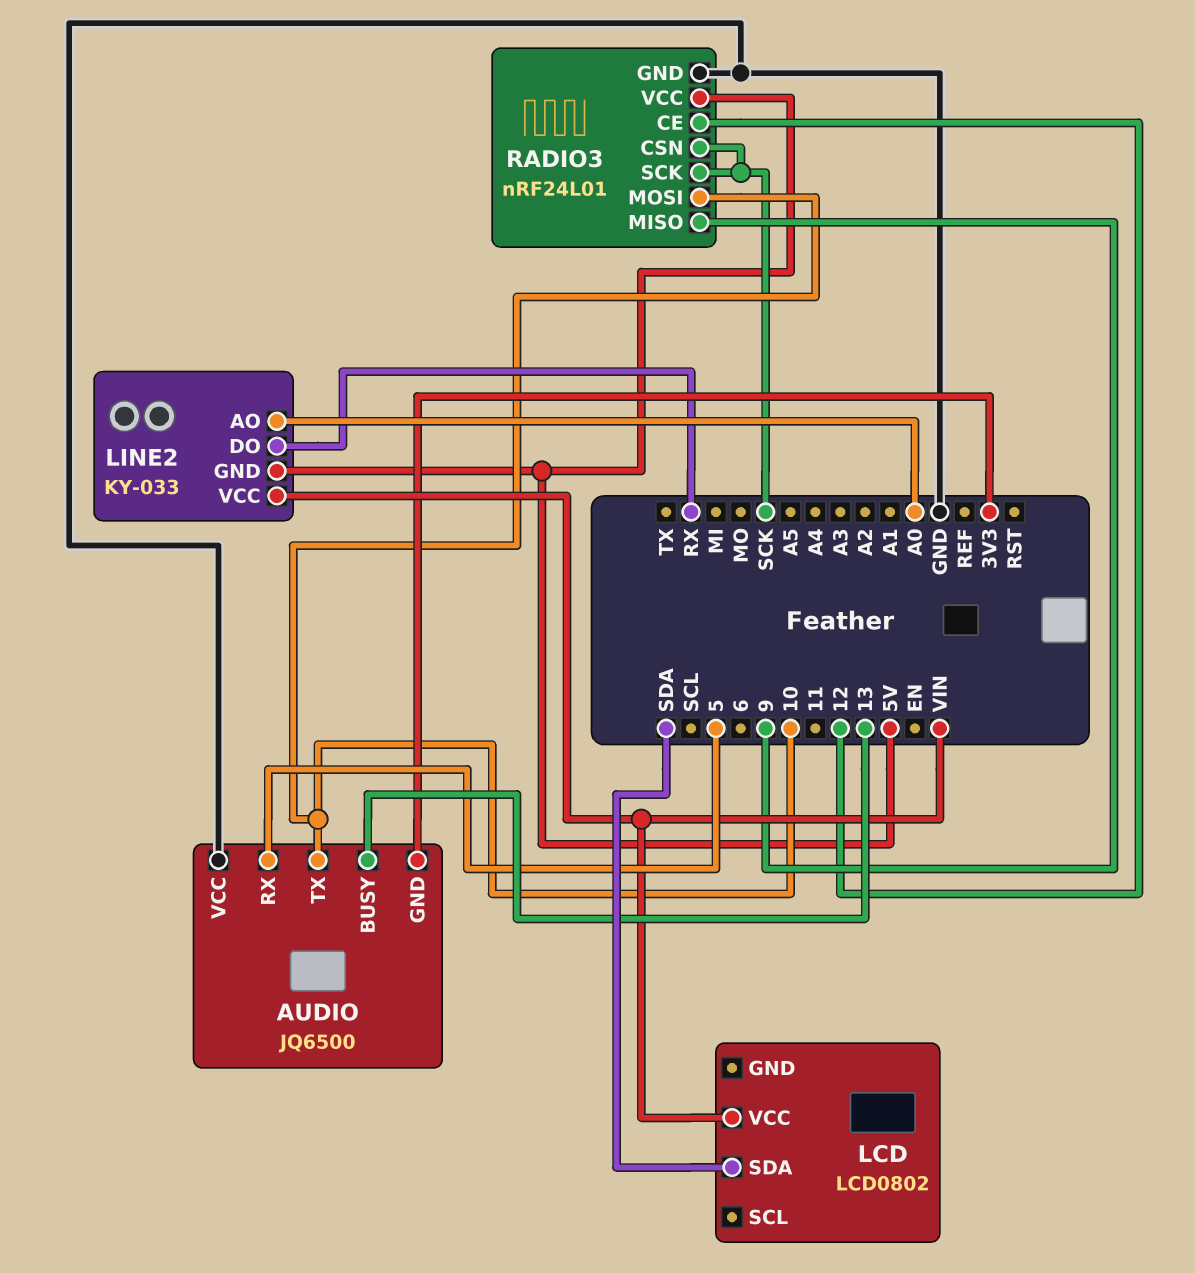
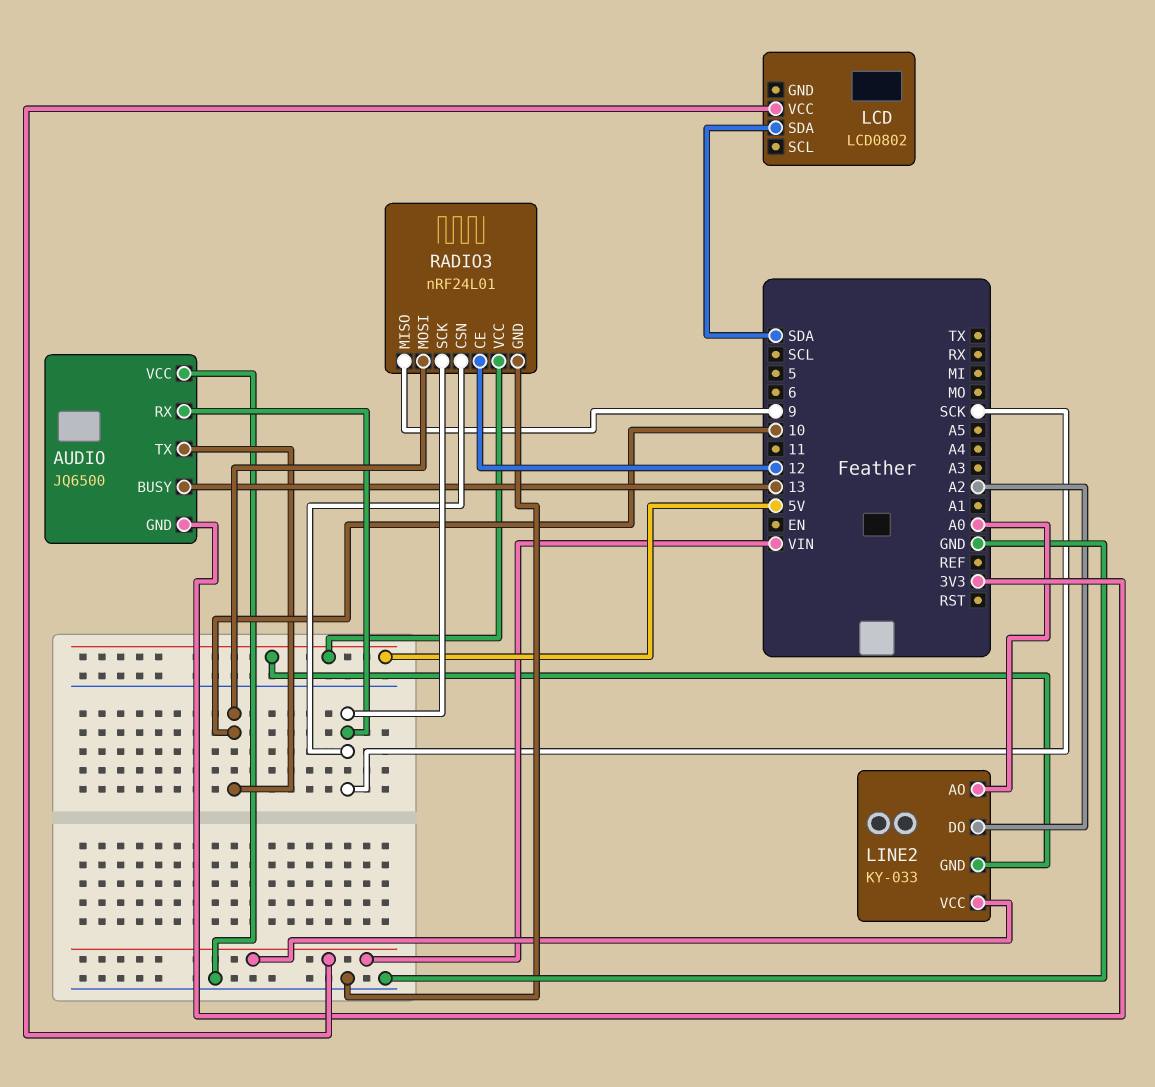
AUDIO pin RX: 5 -> SCK
LINE2 pin DO: RX -> A2

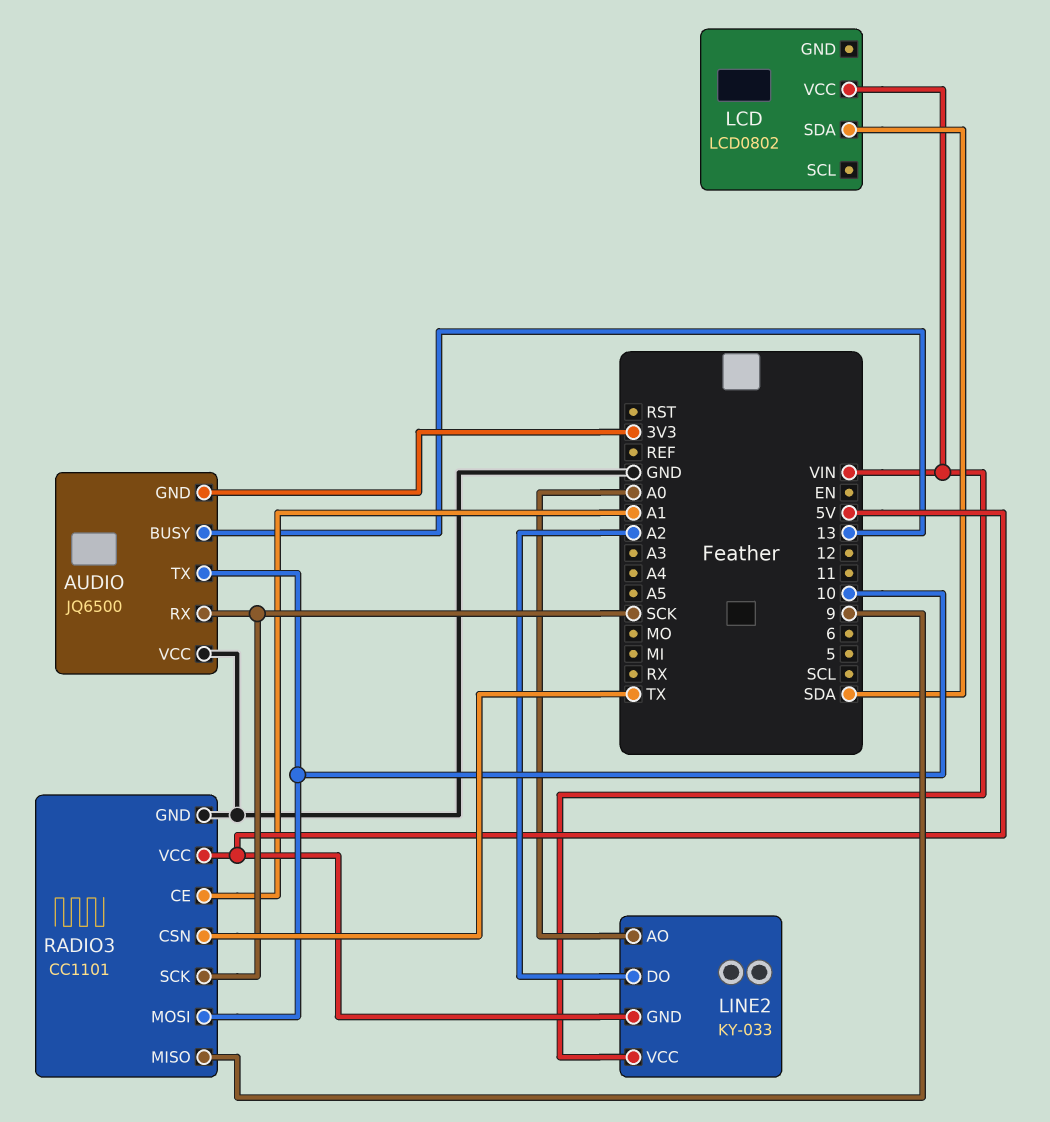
RADIO3: nRF24L01 -> CC1101
RADIO3 pin CE: 12 -> A1
RADIO3 pin CSN: SCK -> TX

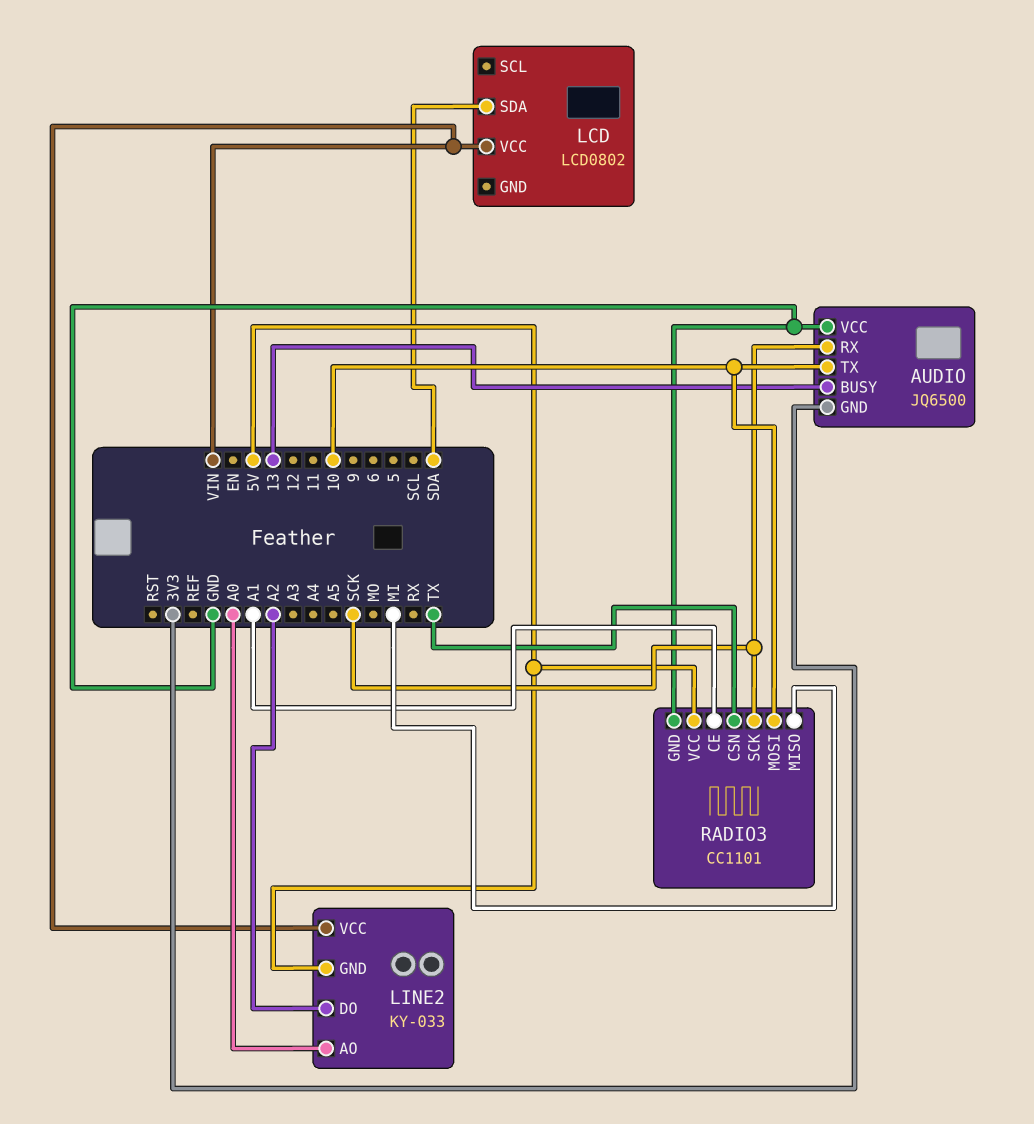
RADIO3 pin MISO: 9 -> MI

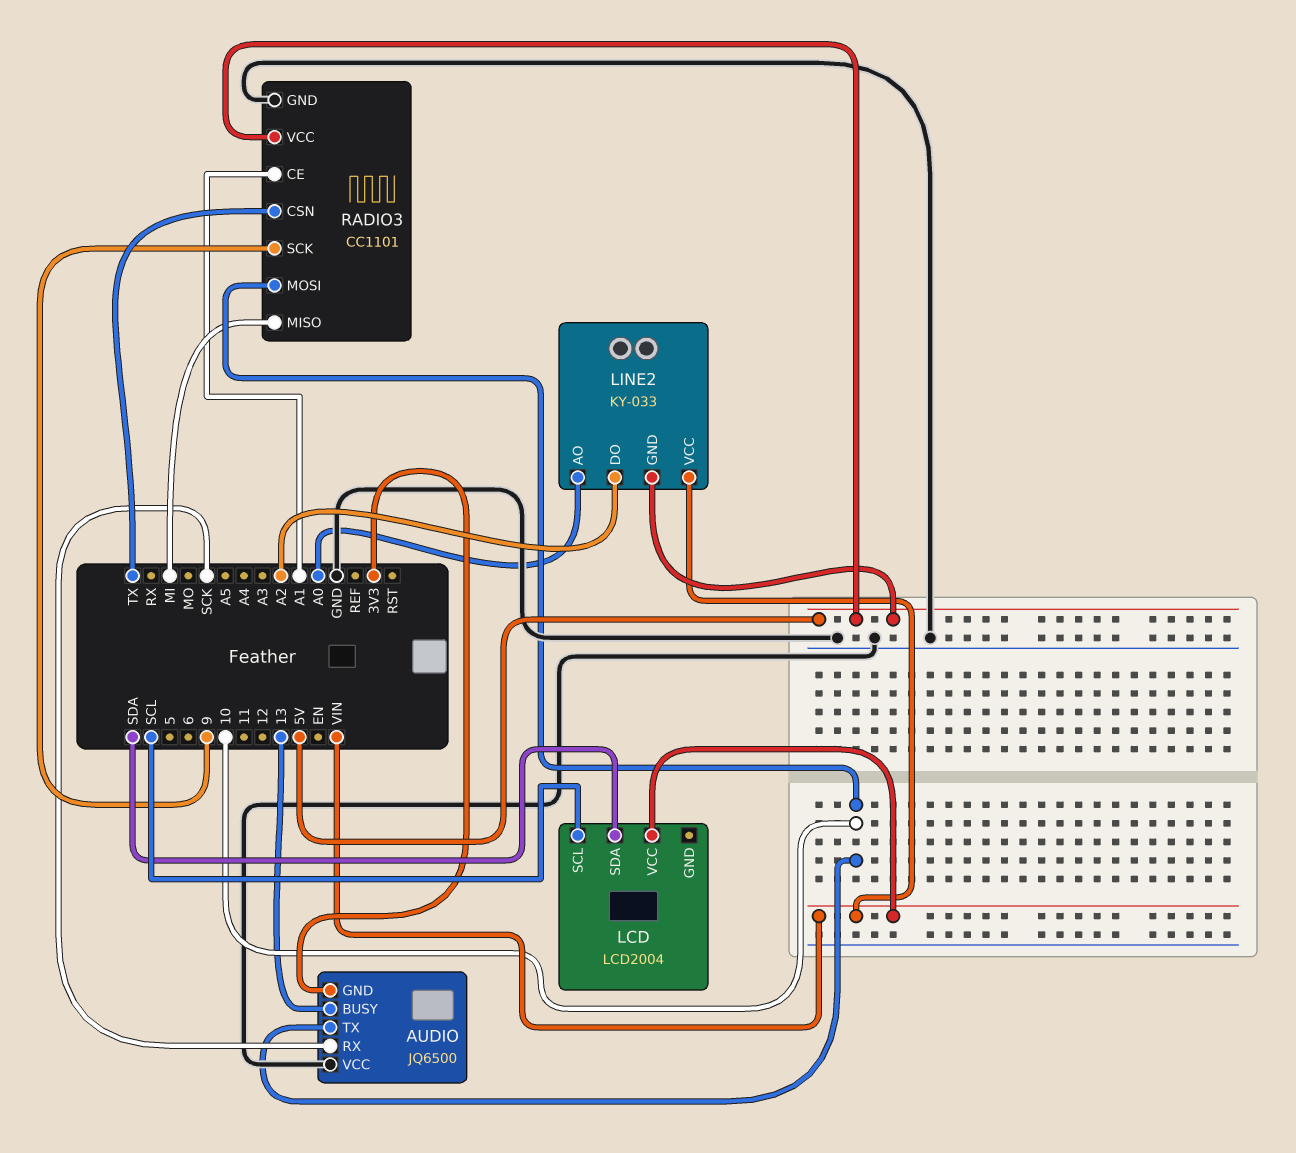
LCD: LCD0802 -> LCD2004
LCD pin SCL: none -> SCL
RADIO3 pin SCK: SCK -> 9

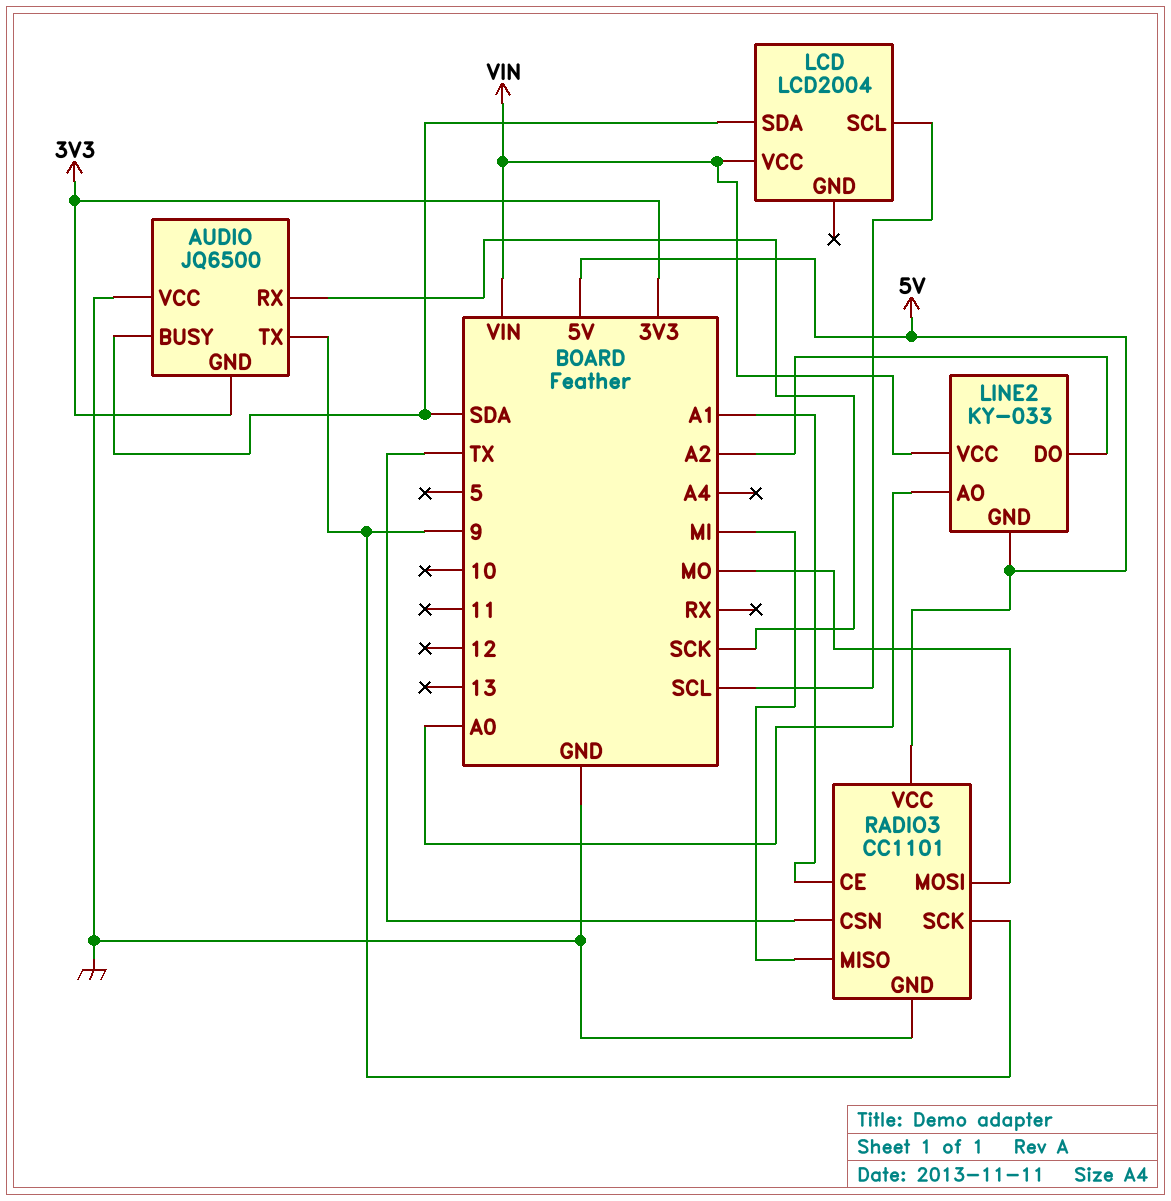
AUDIO pin BUSY: 13 -> SDA
AUDIO pin TX: 10 -> 9
RADIO3 pin MOSI: 10 -> MO

